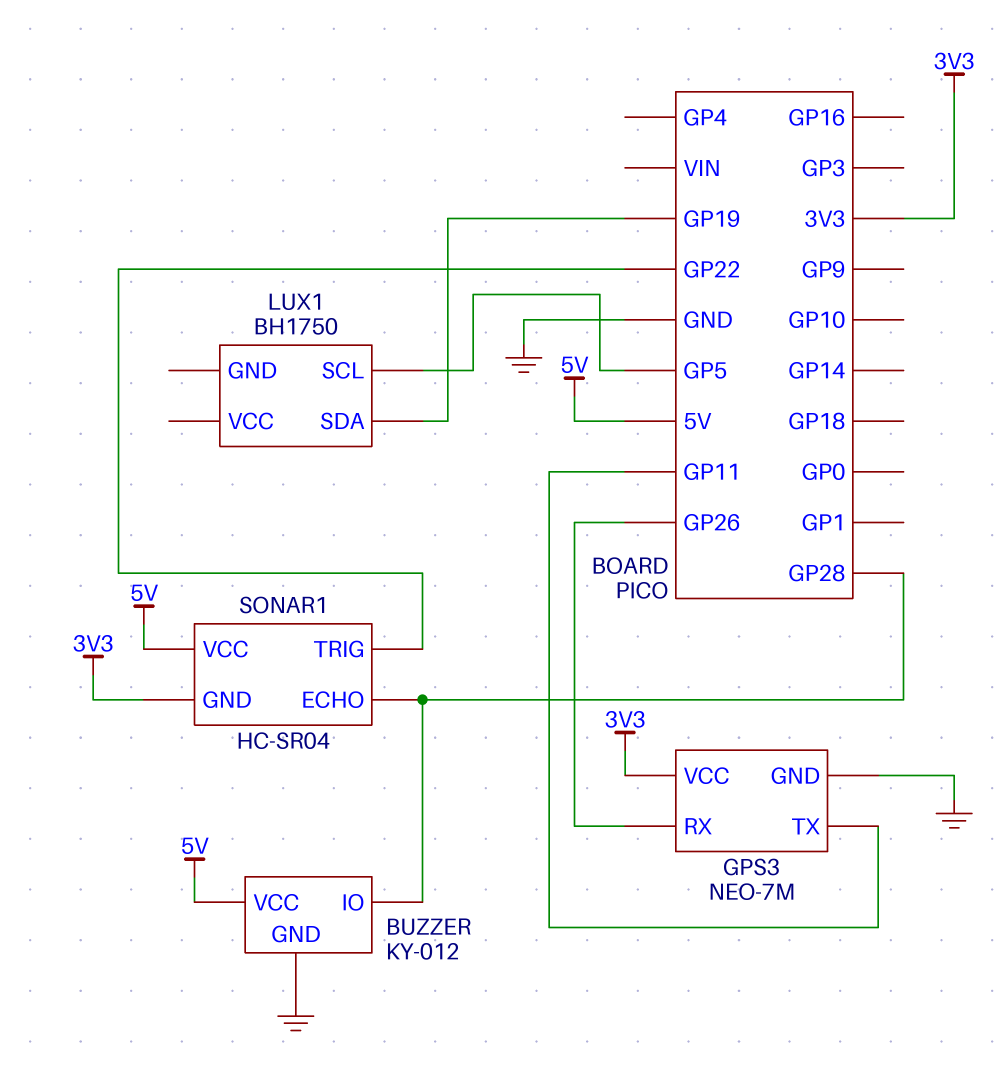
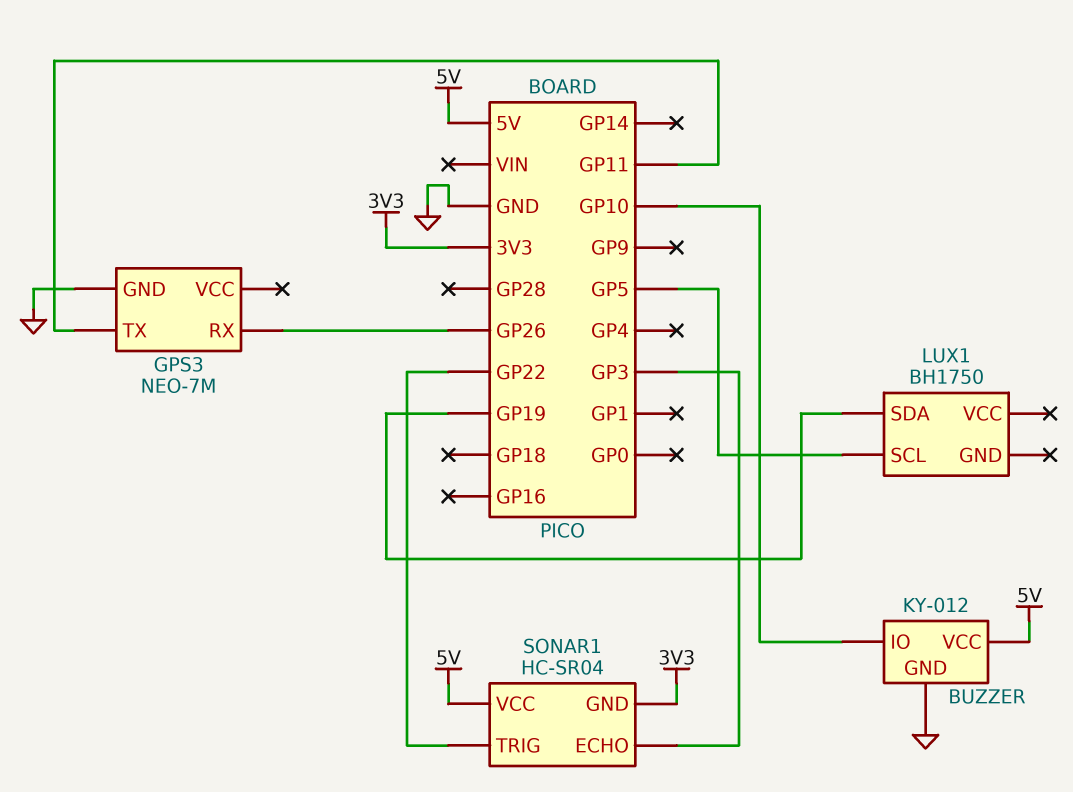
BUZZER pin IO: GP28 -> GP10
GPS3 pin VCC: 3V3 -> none
SONAR1 pin ECHO: GP28 -> GP3

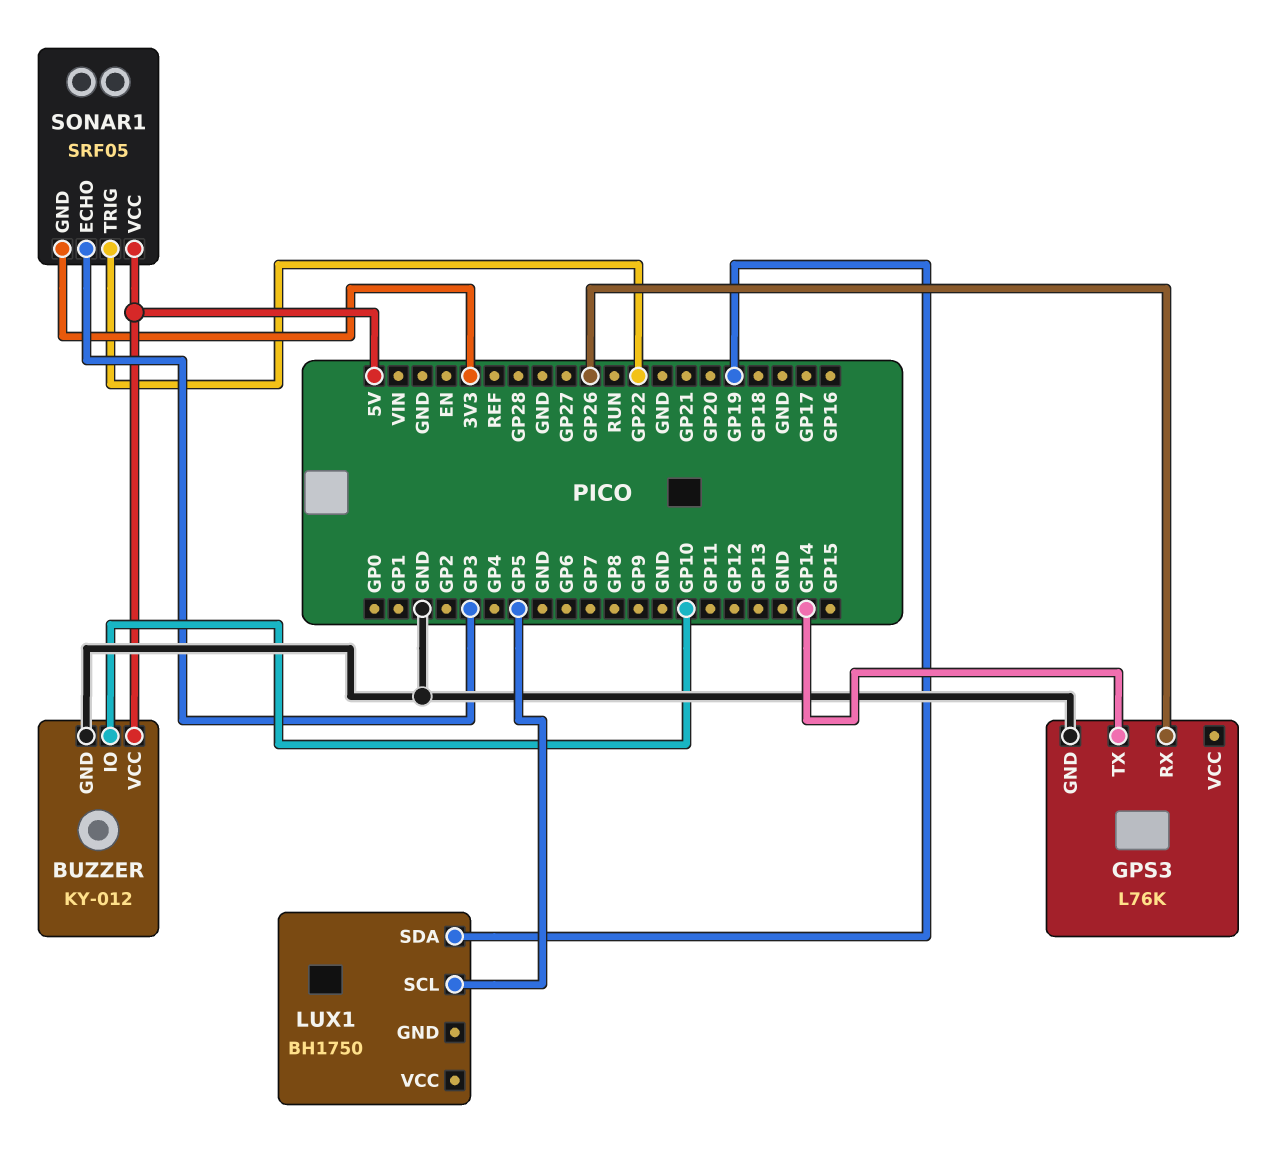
GPS3: NEO-7M -> L76K
GPS3 pin TX: GP11 -> GP14
SONAR1: HC-SR04 -> SRF05

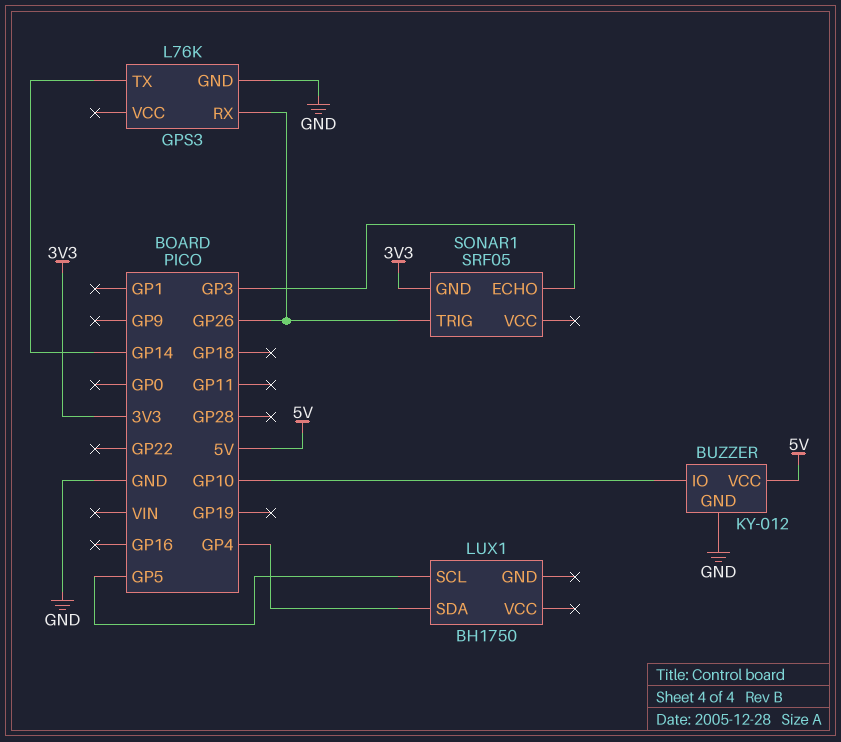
LUX1 pin SDA: GP19 -> GP4
SONAR1 pin TRIG: GP22 -> GP26
SONAR1 pin VCC: 5V -> none

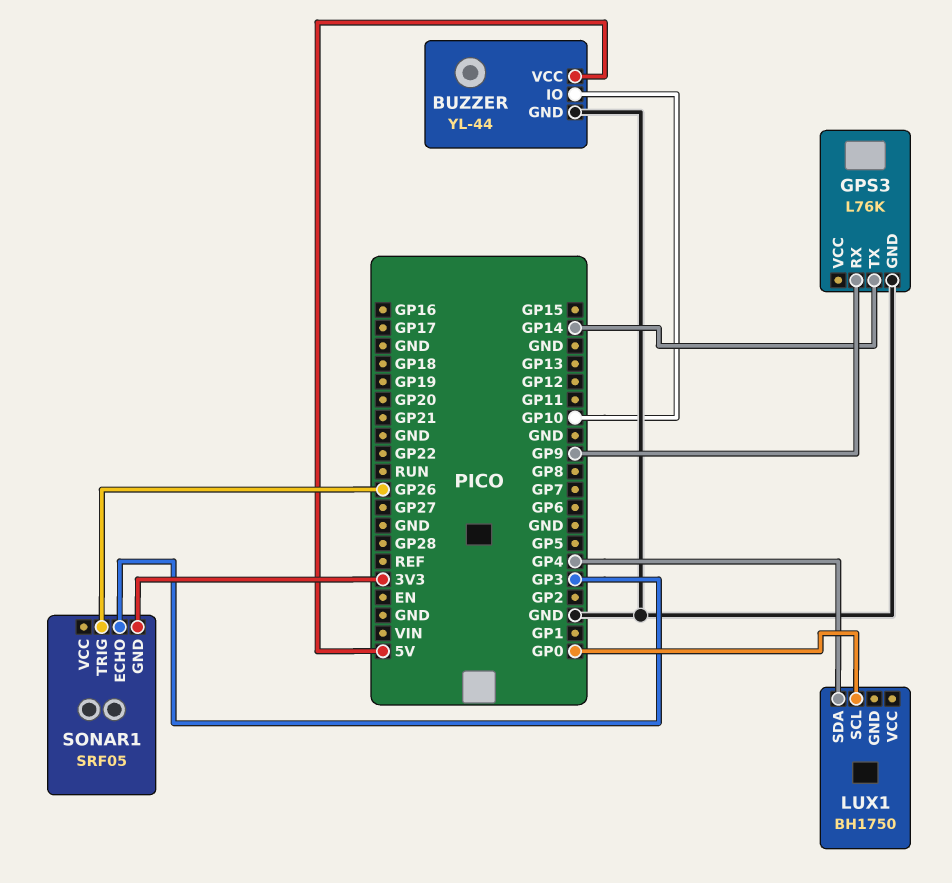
BUZZER: KY-012 -> YL-44
GPS3 pin RX: GP26 -> GP9
LUX1 pin SCL: GP5 -> GP0

